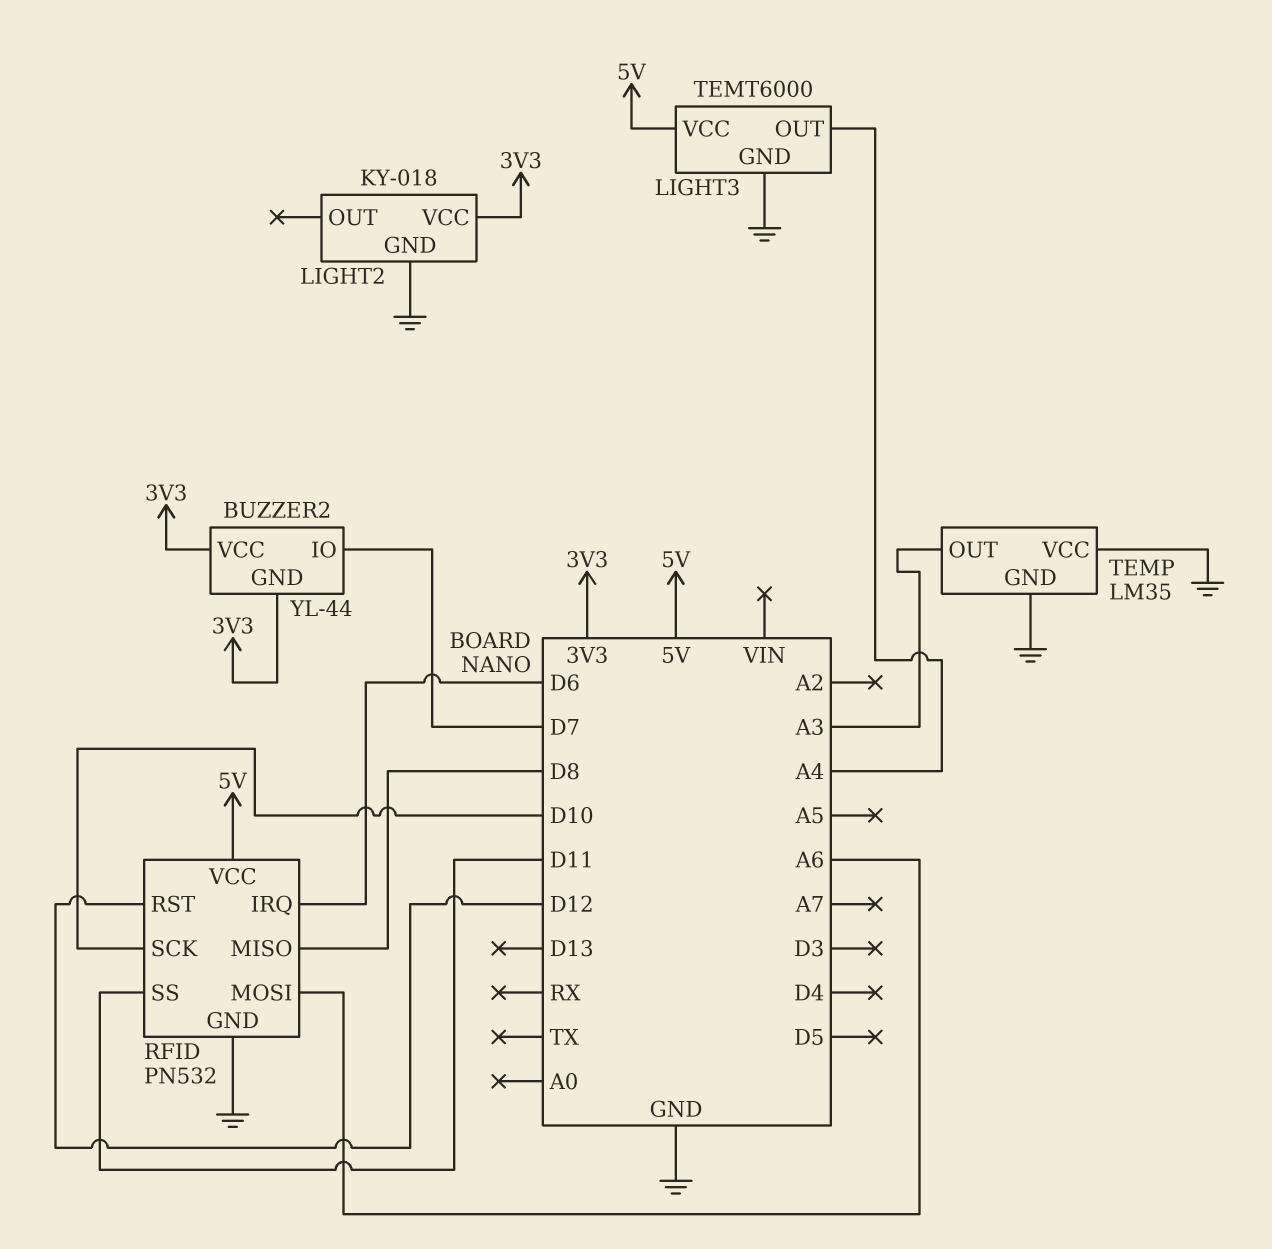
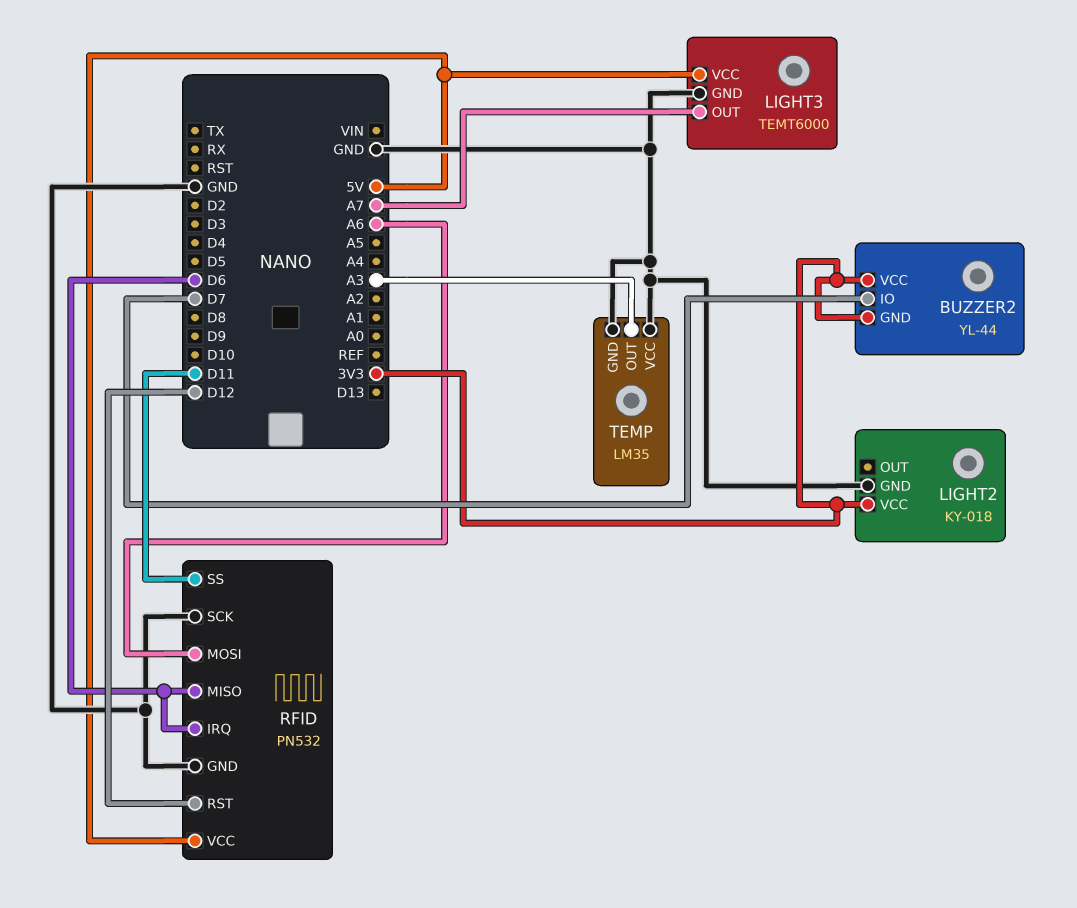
LIGHT3 pin OUT: A4 -> A7
RFID pin MISO: D8 -> D6
RFID pin SCK: D10 -> GND

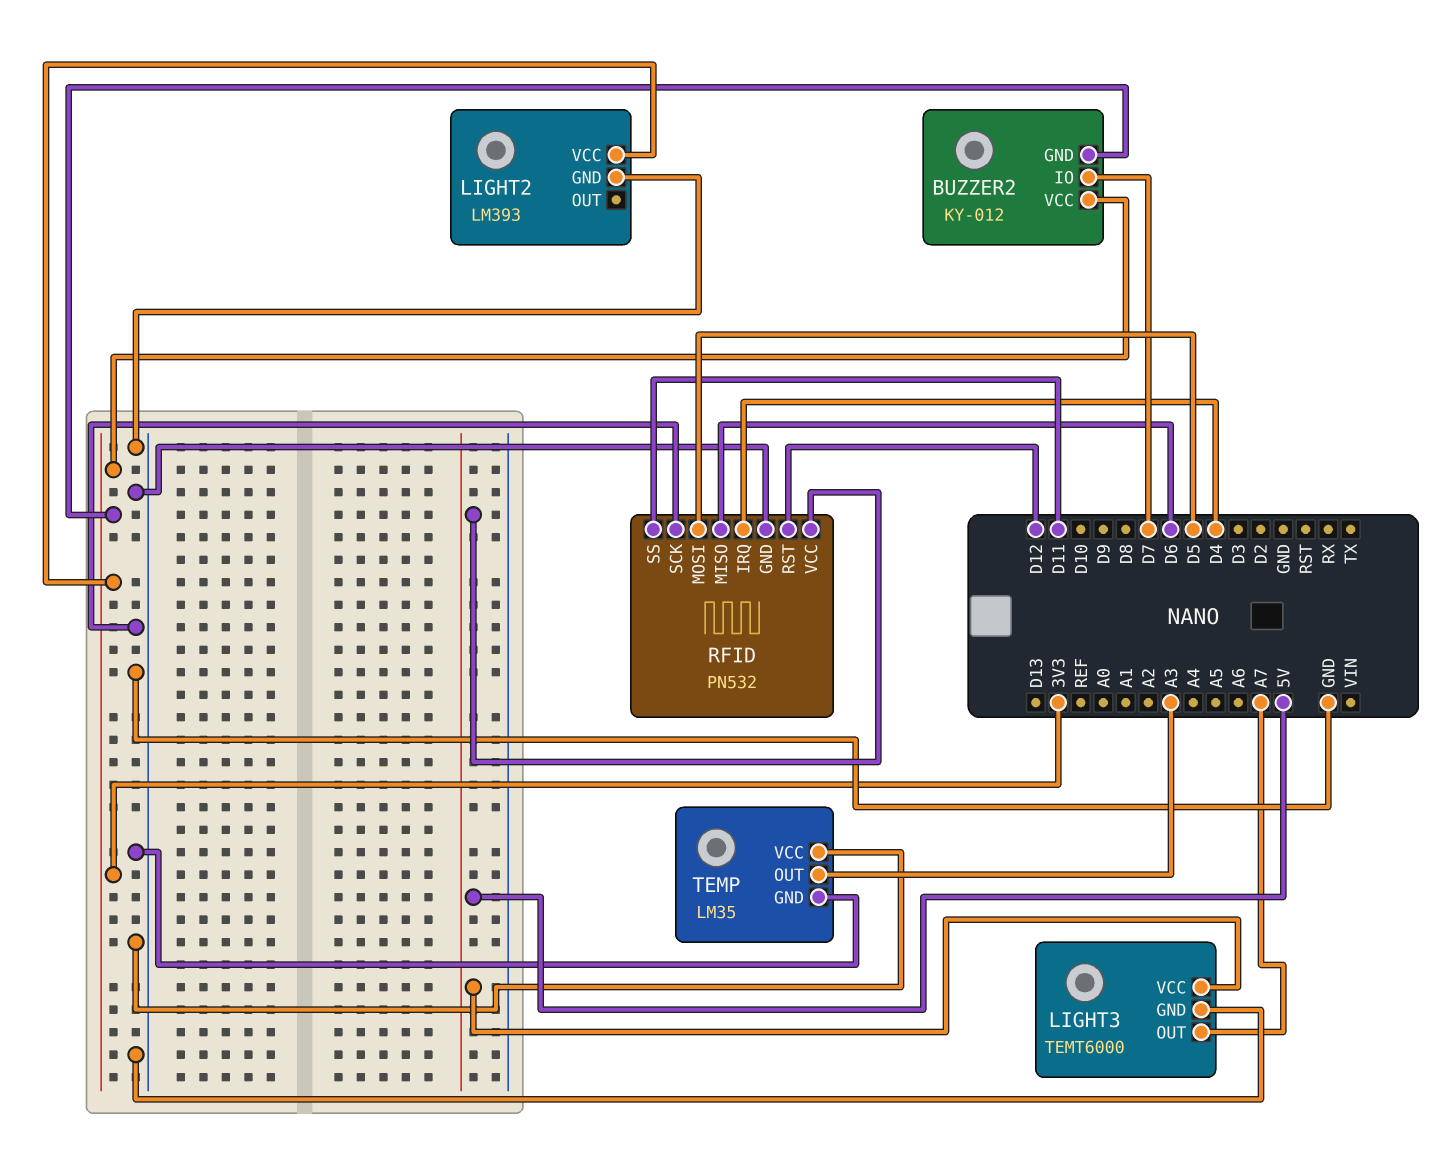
BUZZER2: YL-44 -> KY-012
LIGHT2: KY-018 -> LM393
RFID pin IRQ: D6 -> D4
RFID pin MOSI: A6 -> D5

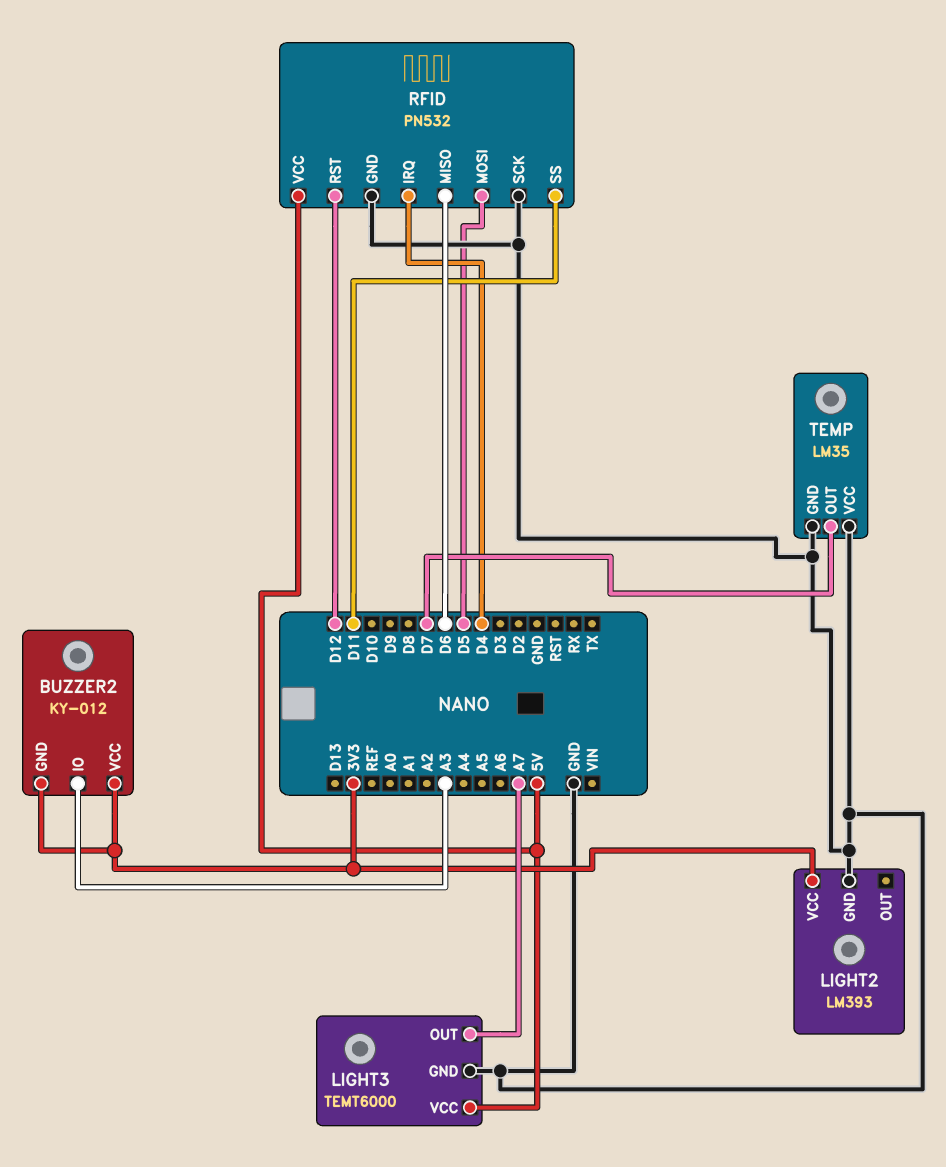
BUZZER2 pin IO: D7 -> A3
TEMP pin OUT: A3 -> D7

